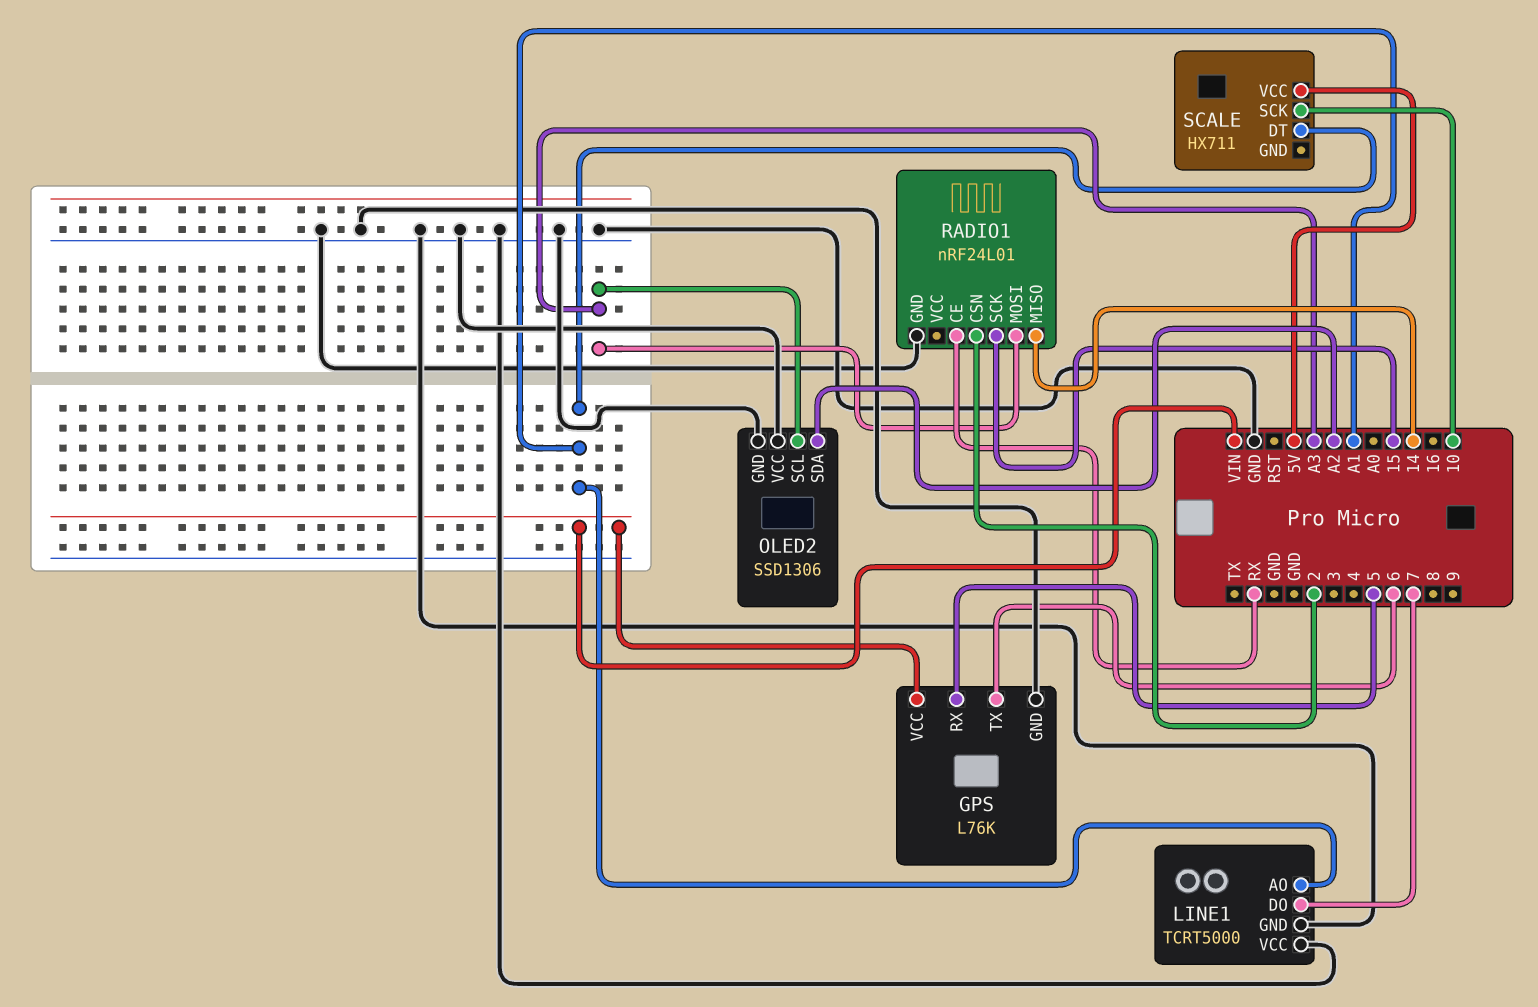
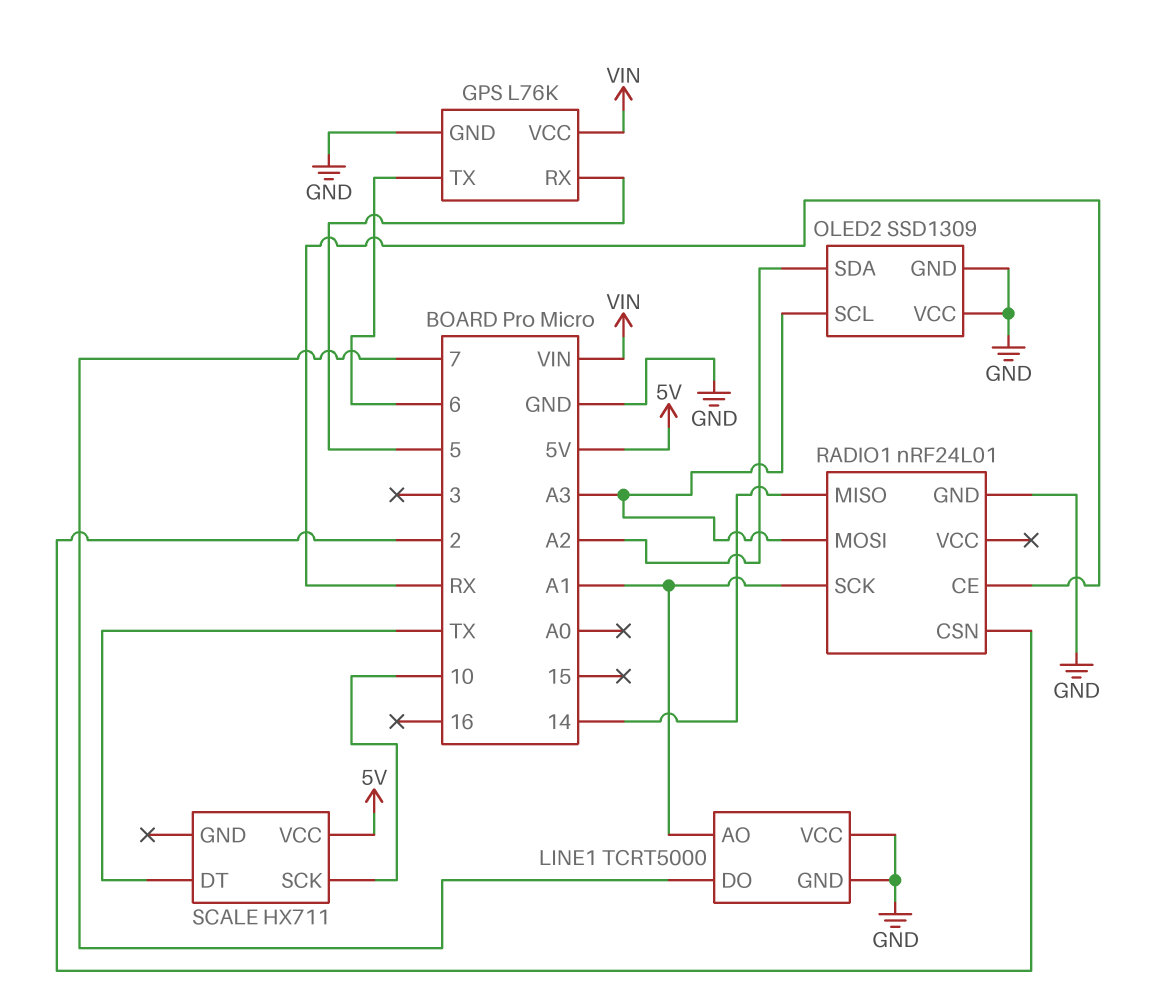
OLED2: SSD1306 -> SSD1309
RADIO1 pin SCK: 15 -> A1
SCALE pin DT: A1 -> TX

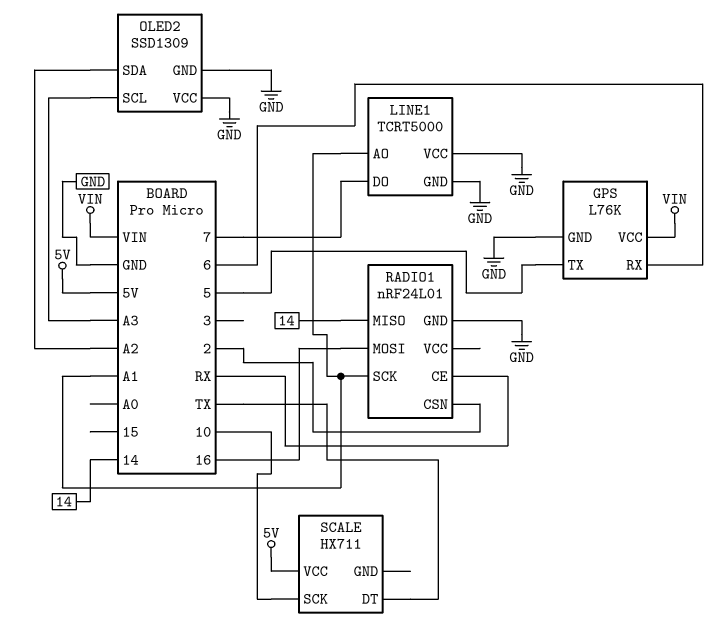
GPS pin RX: 5 -> 6
GPS pin TX: 6 -> 5
RADIO1 pin MOSI: A3 -> 16

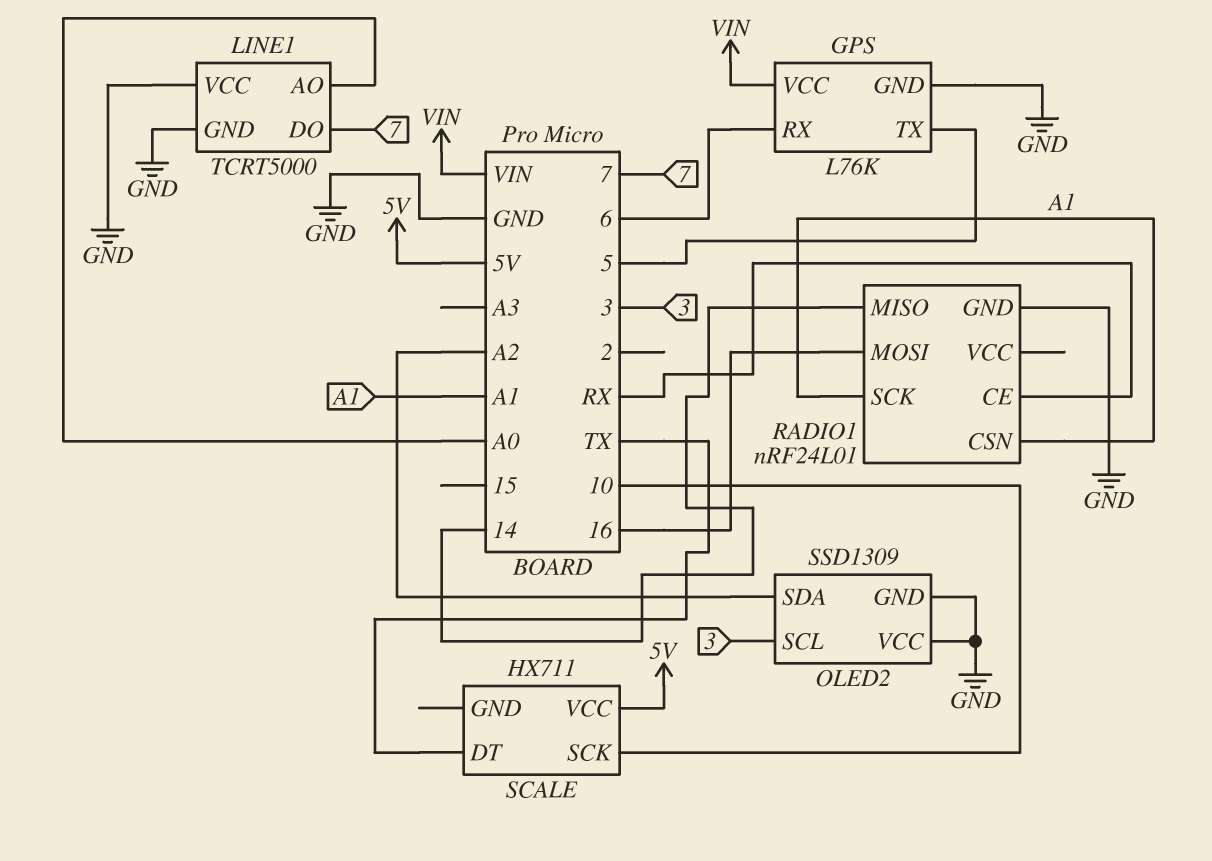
LINE1 pin AO: A1 -> A0
OLED2 pin SCL: A3 -> 3
RADIO1 pin CSN: 2 -> A1

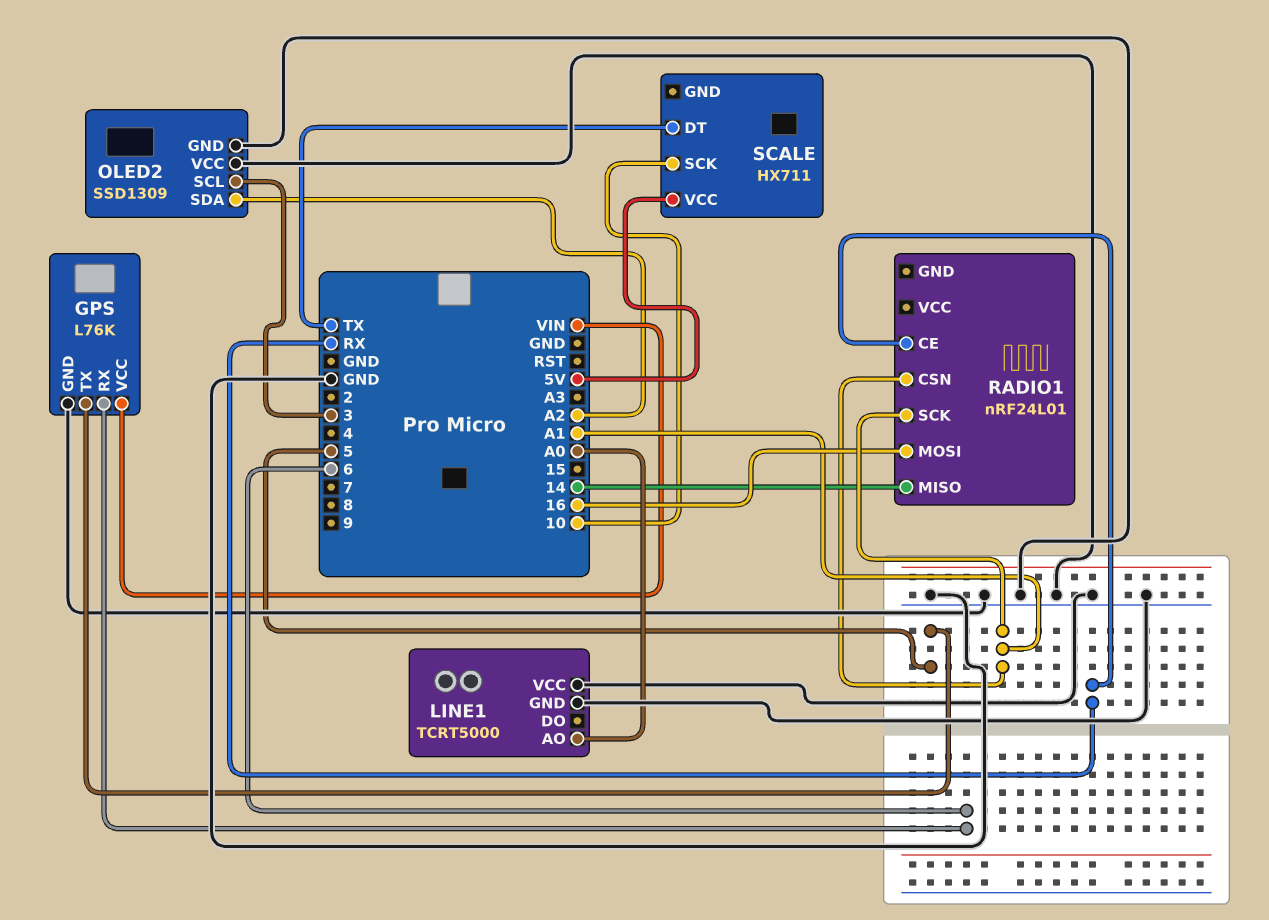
LINE1 pin DO: 7 -> none
RADIO1 pin GND: GND -> none

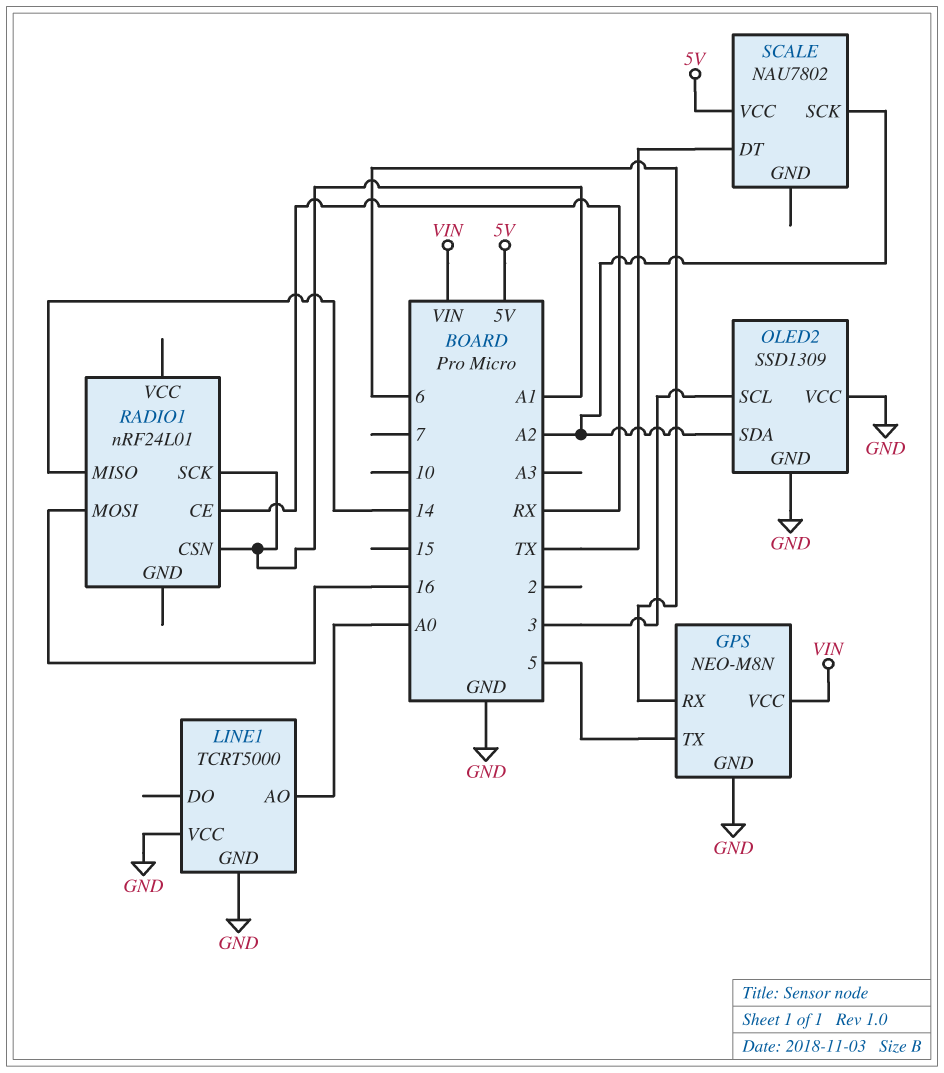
GPS: L76K -> NEO-M8N
SCALE: HX711 -> NAU7802
SCALE pin SCK: 10 -> A2

